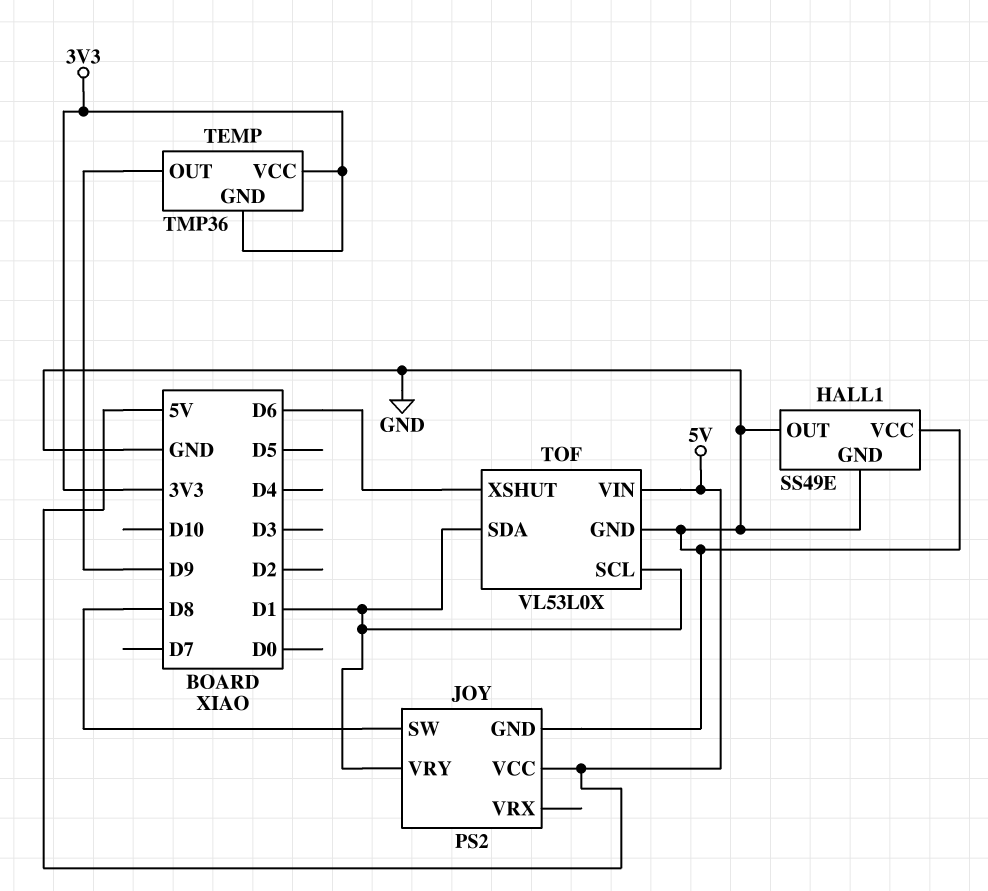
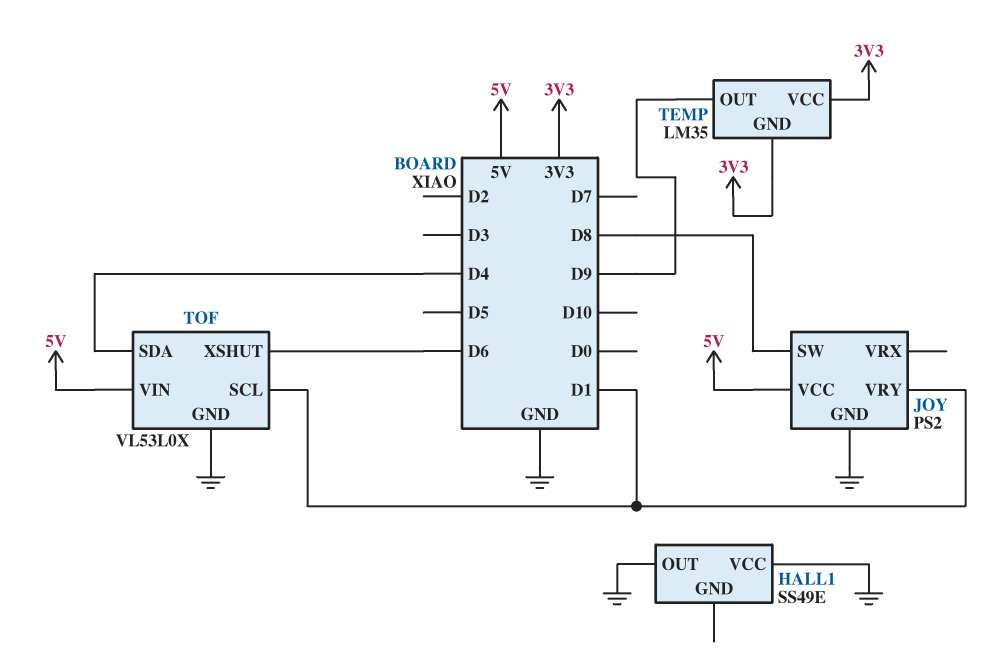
HALL1 pin GND: GND -> none
TEMP: TMP36 -> LM35
TOF pin SDA: D1 -> D4

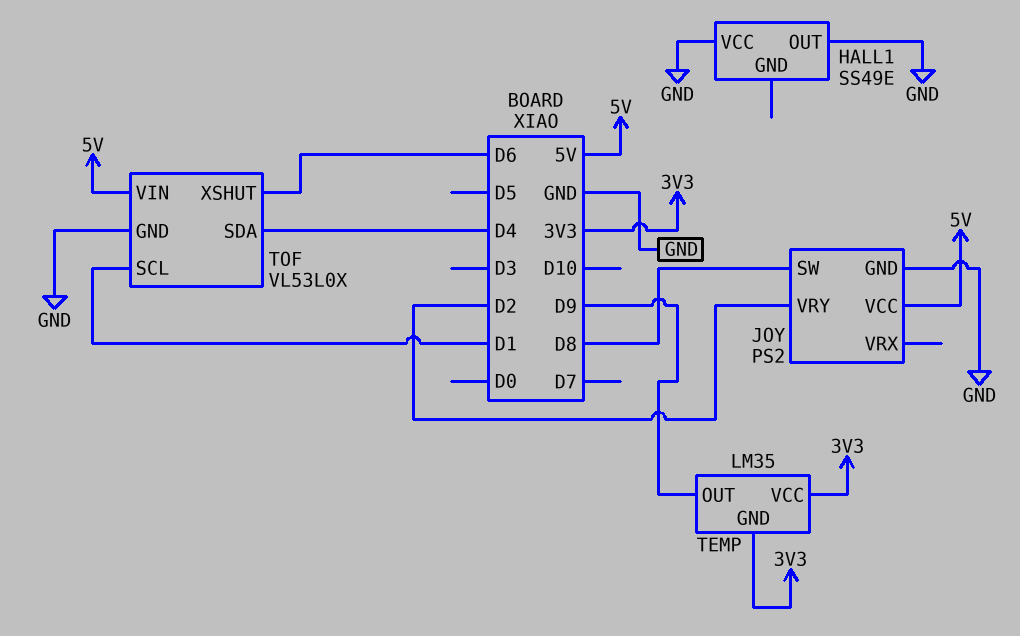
JOY pin VRY: D1 -> D2

